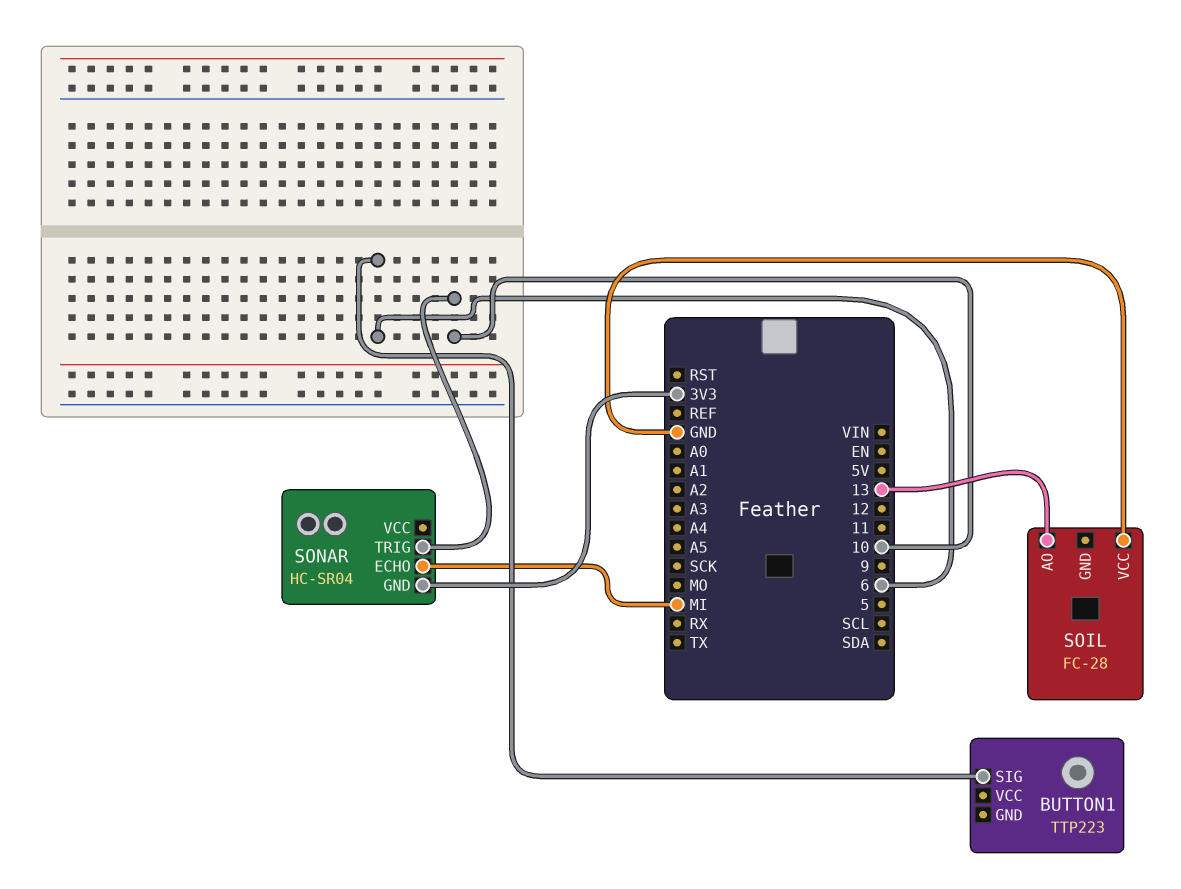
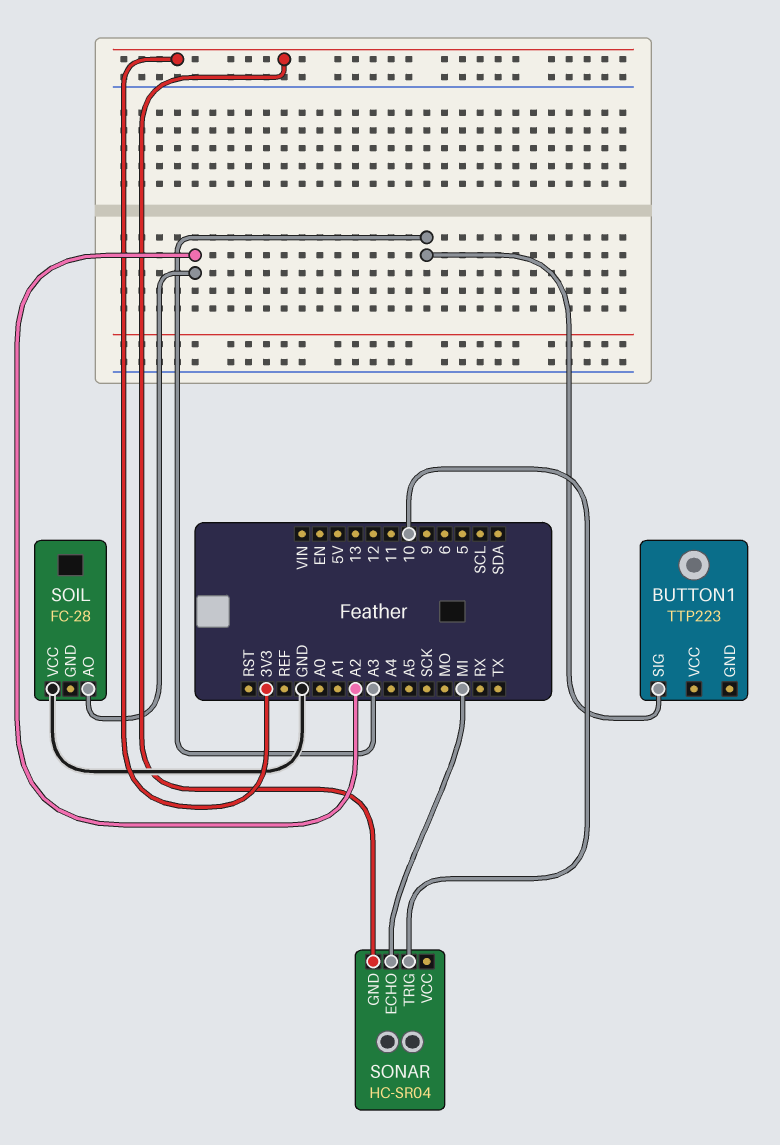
BUTTON1 pin SIG: 6 -> A3
SOIL pin AO: 13 -> A2

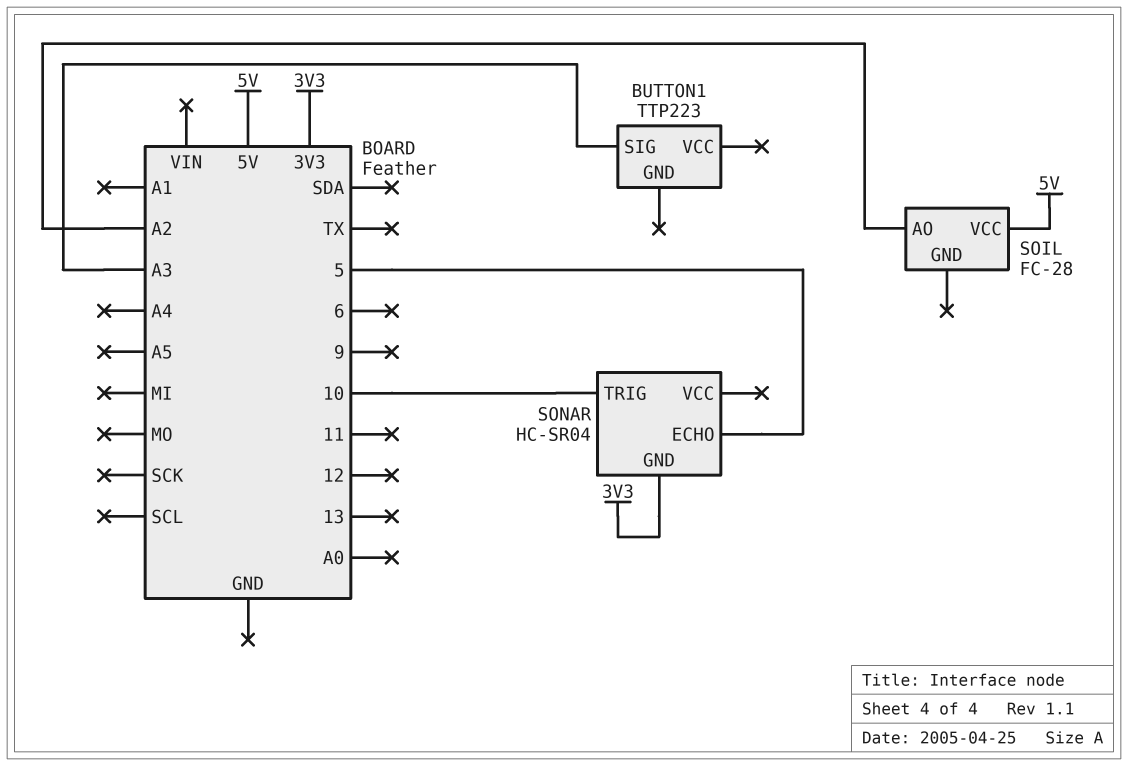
SOIL pin VCC: GND -> 5V
SONAR pin ECHO: MI -> 5

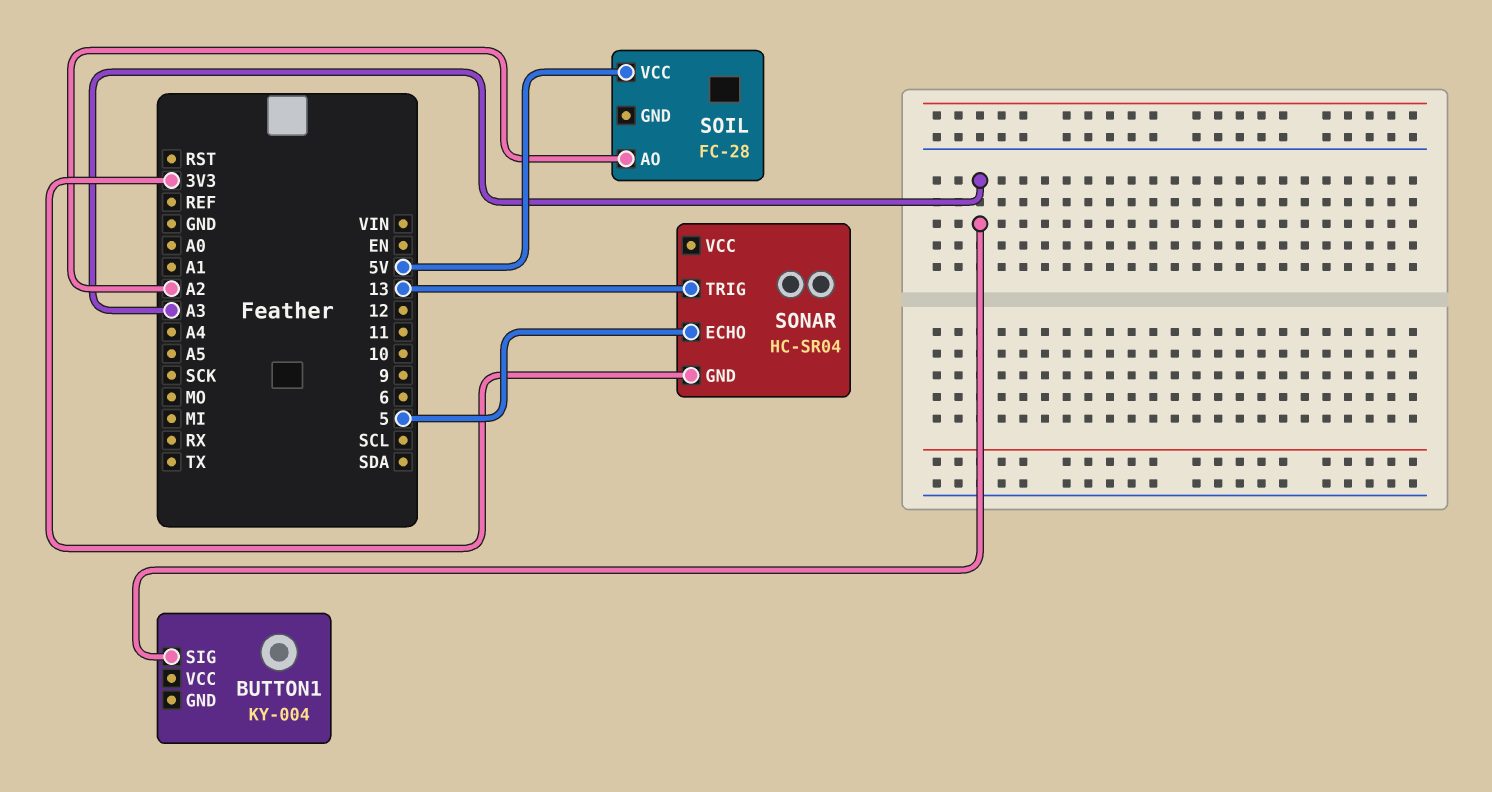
BUTTON1: TTP223 -> KY-004
SONAR pin TRIG: 10 -> 13

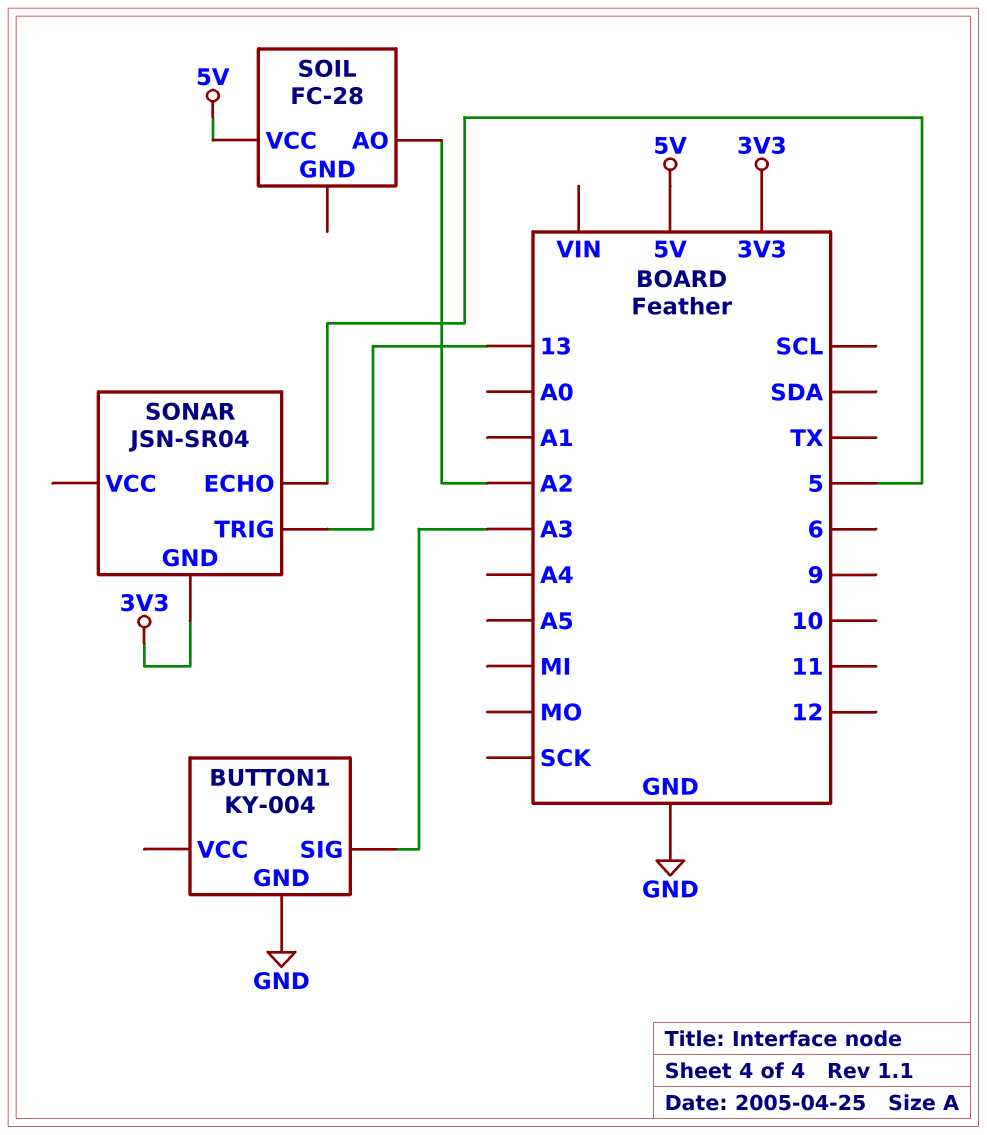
BUTTON1 pin GND: none -> GND
SONAR: HC-SR04 -> JSN-SR04

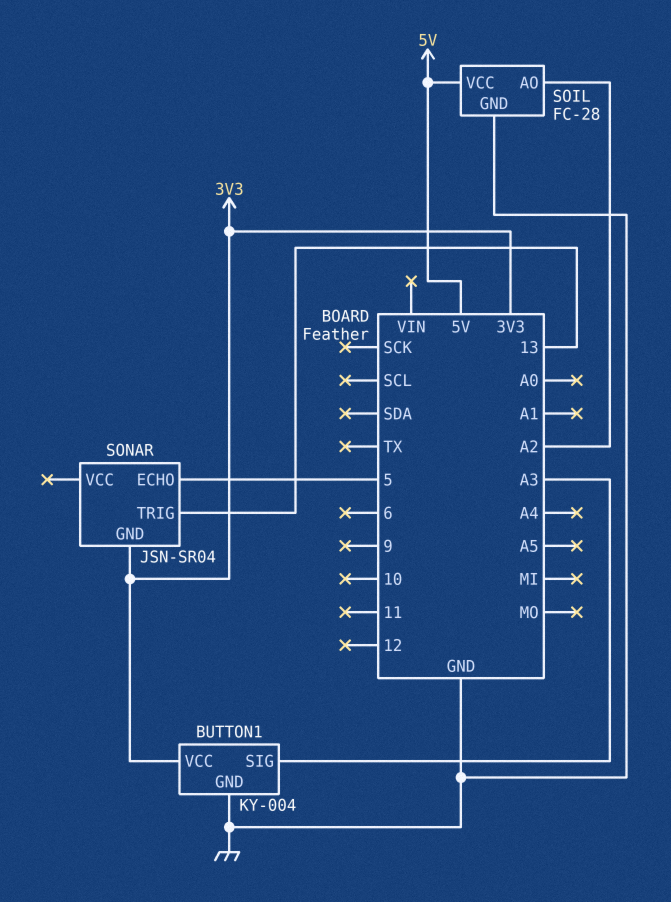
BUTTON1 pin VCC: none -> 3V3
SOIL pin GND: none -> GND

